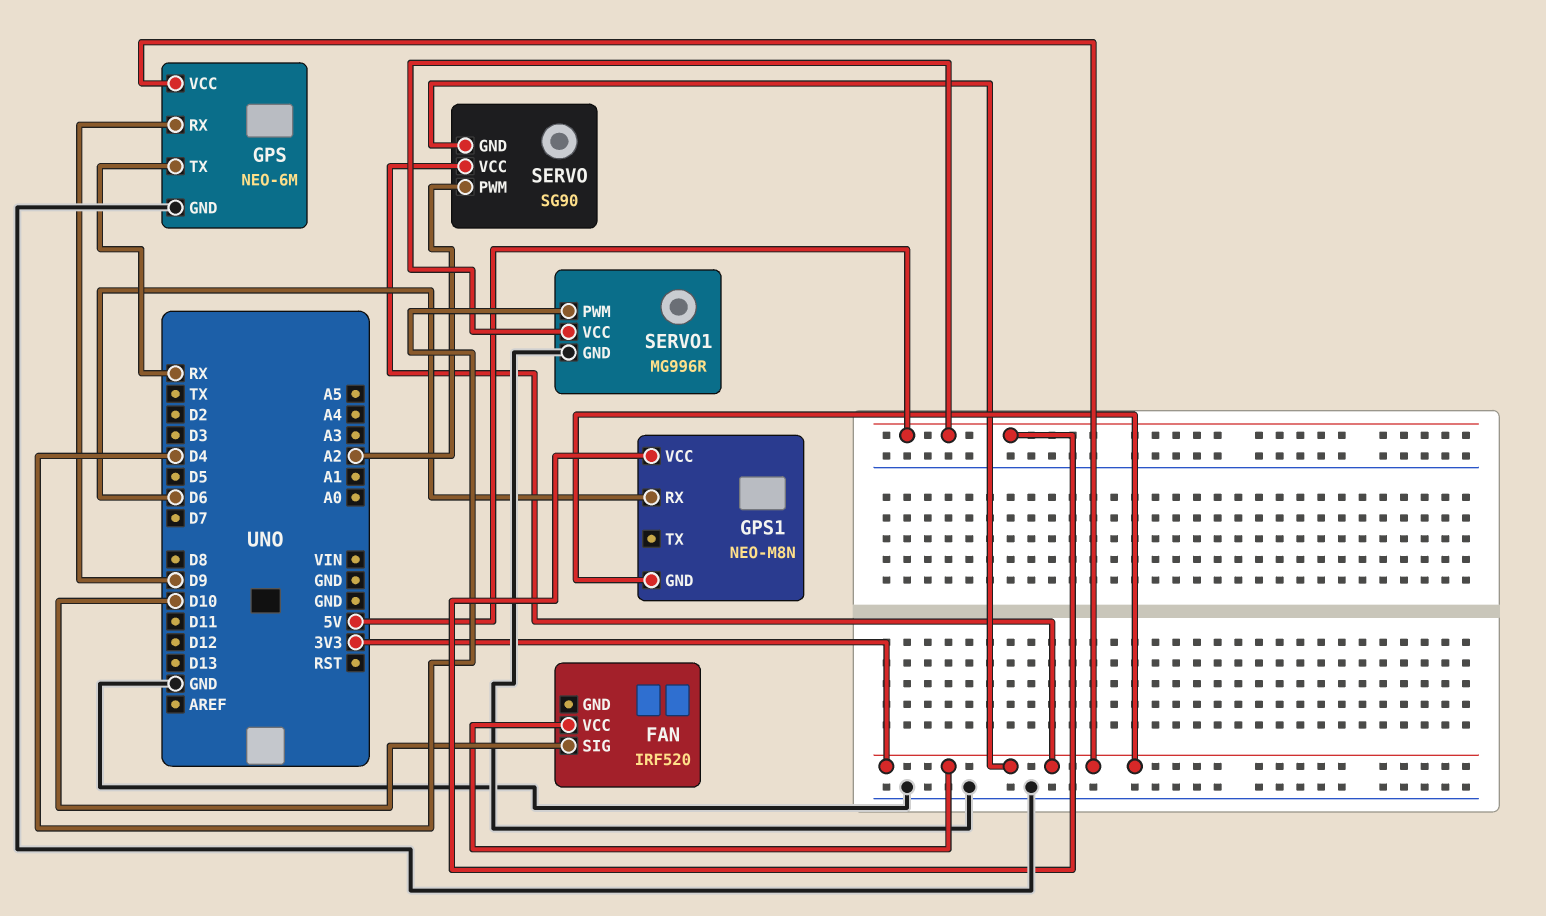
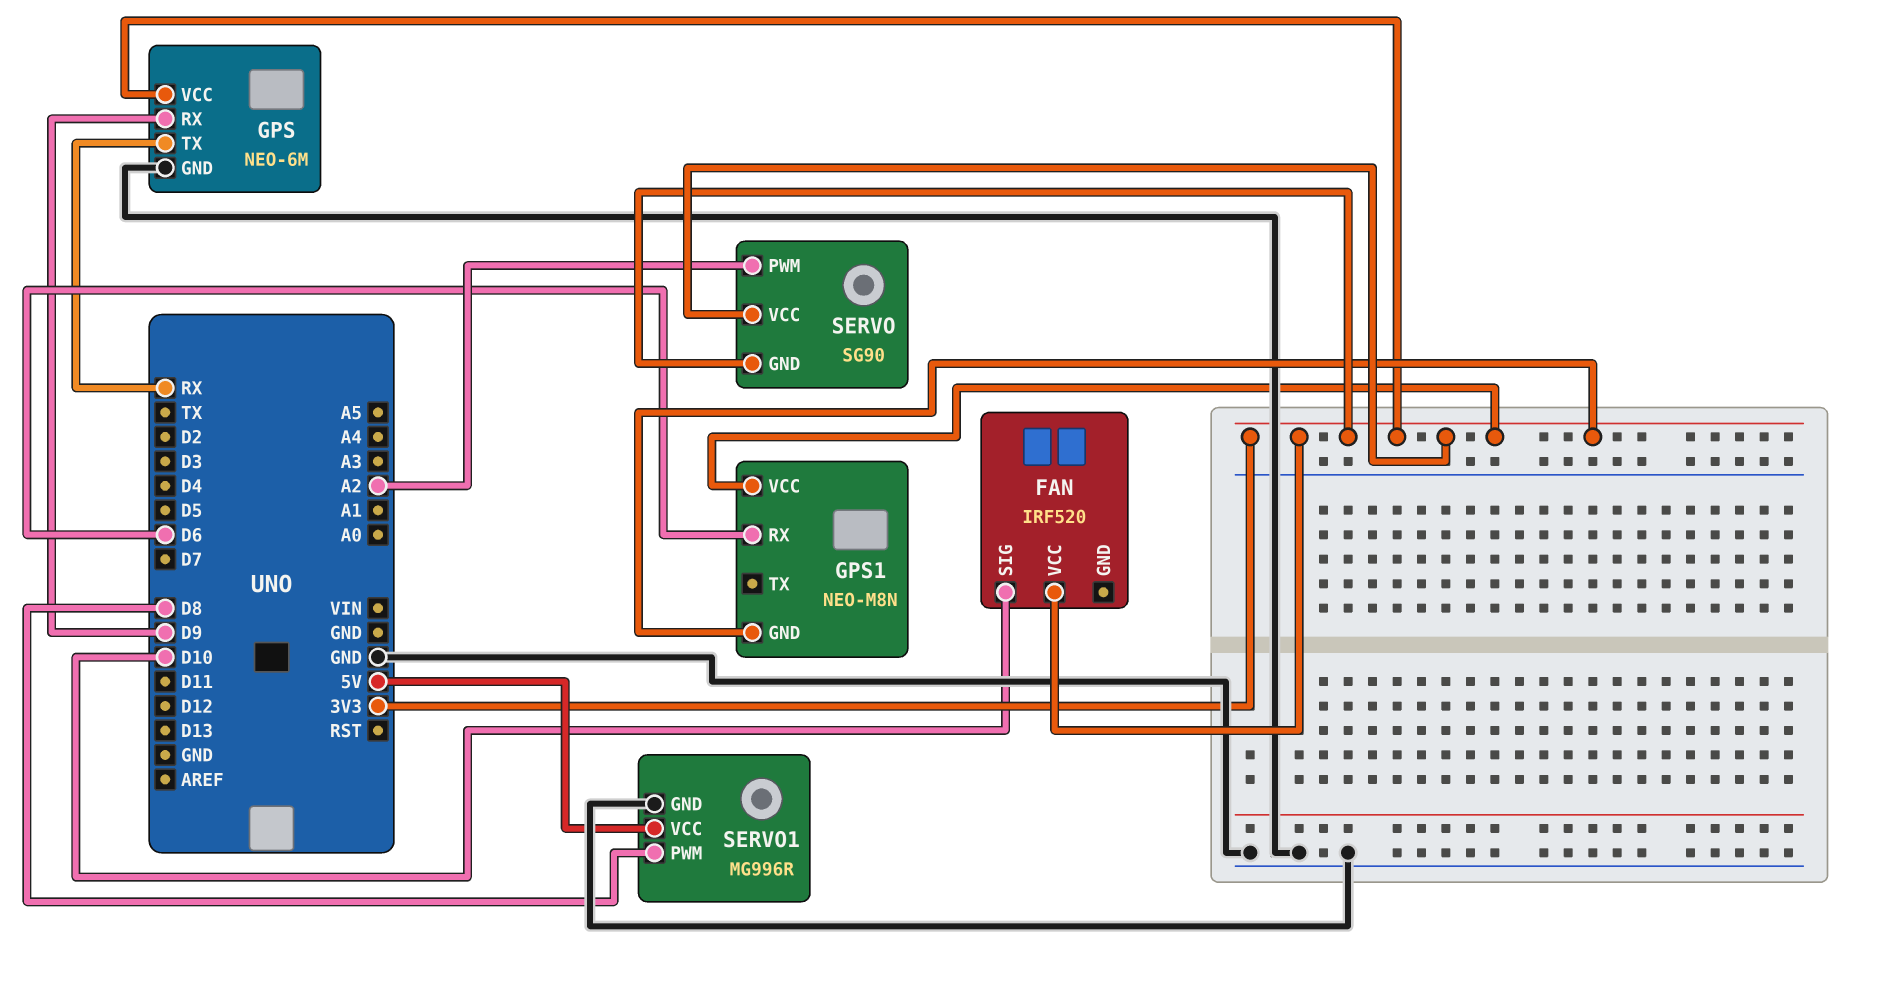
GPS1 pin VCC: 5V -> 3V3
SERVO1 pin PWM: D4 -> D8

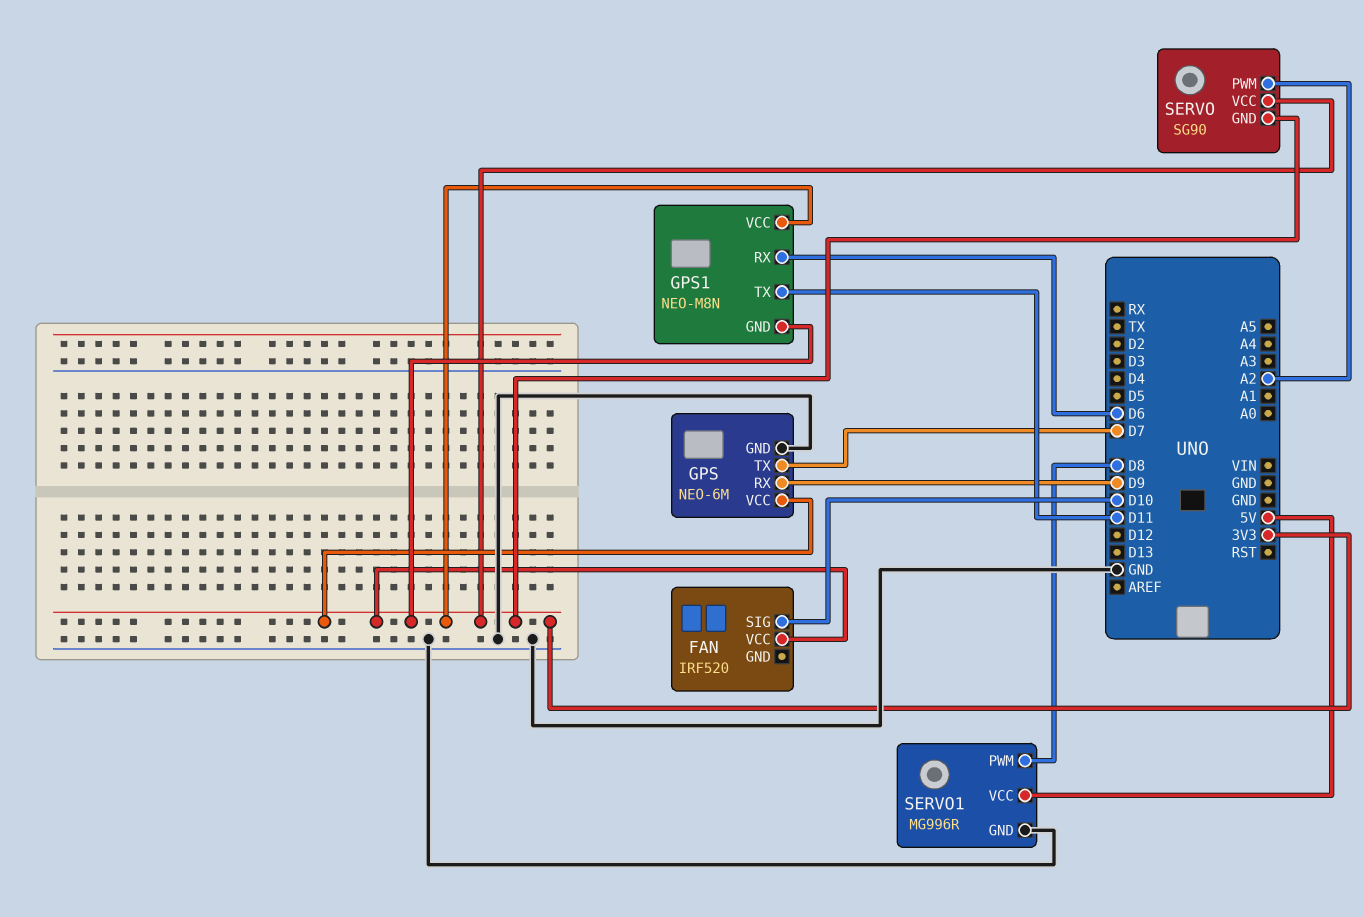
GPS pin TX: RX -> D7
GPS1 pin TX: none -> D11

